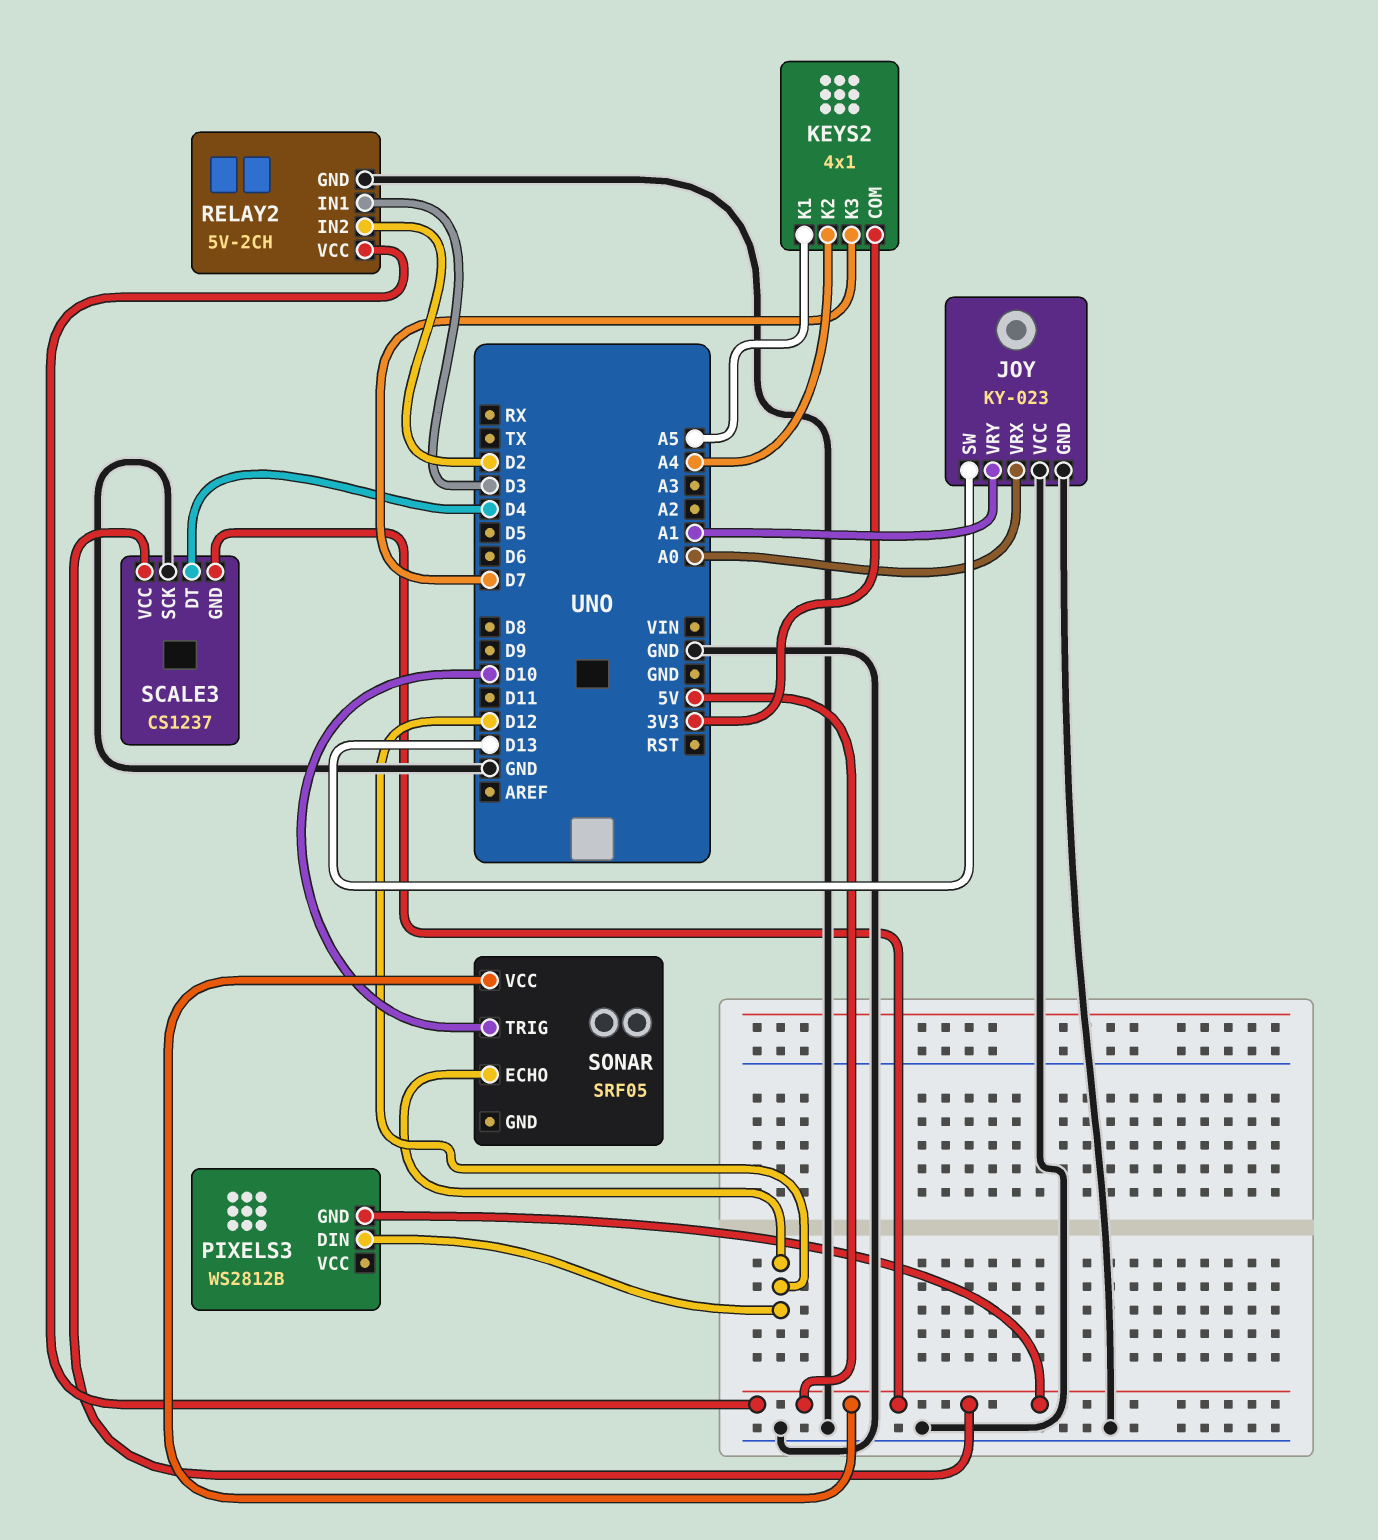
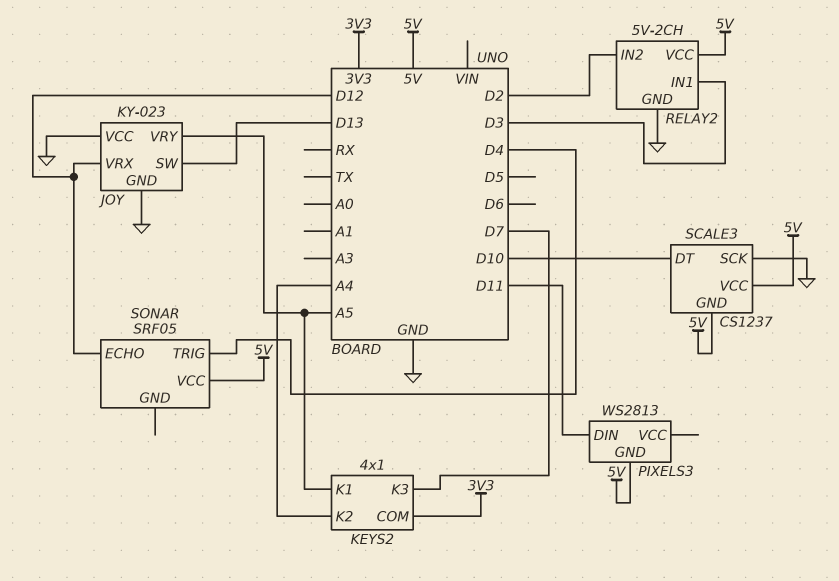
JOY pin VRX: A0 -> D12
JOY pin VRY: A1 -> A5
PIXELS3: WS2812B -> WS2813
PIXELS3 pin DIN: D12 -> D11
SCALE3 pin DT: D4 -> D10
SONAR pin TRIG: D10 -> D4

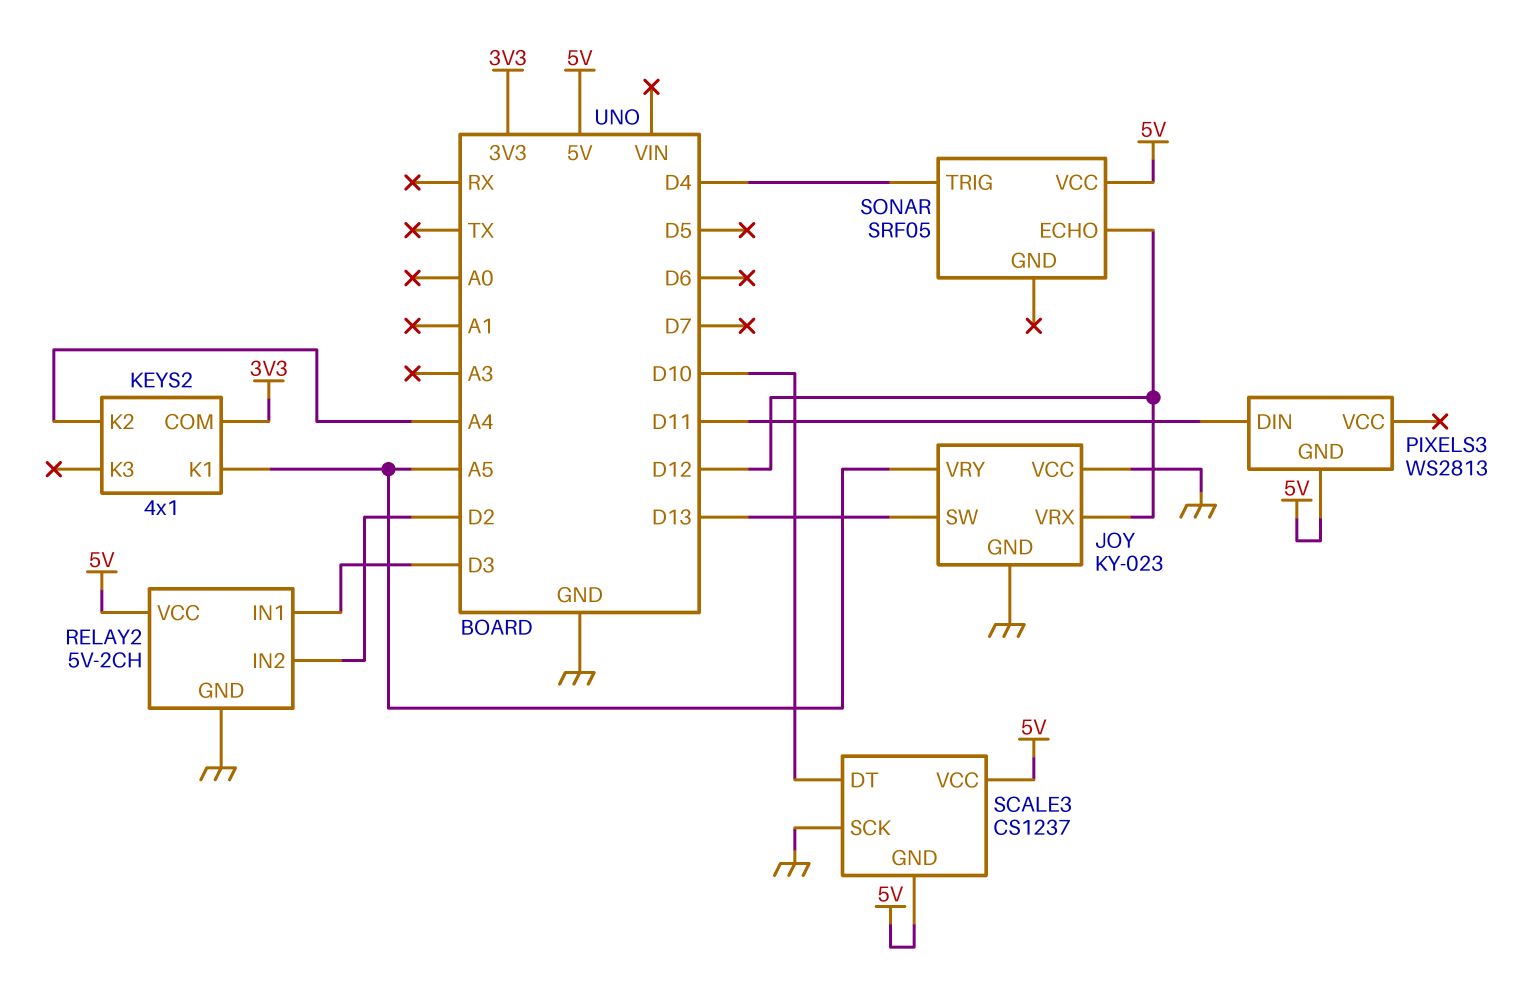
KEYS2 pin K3: D7 -> none

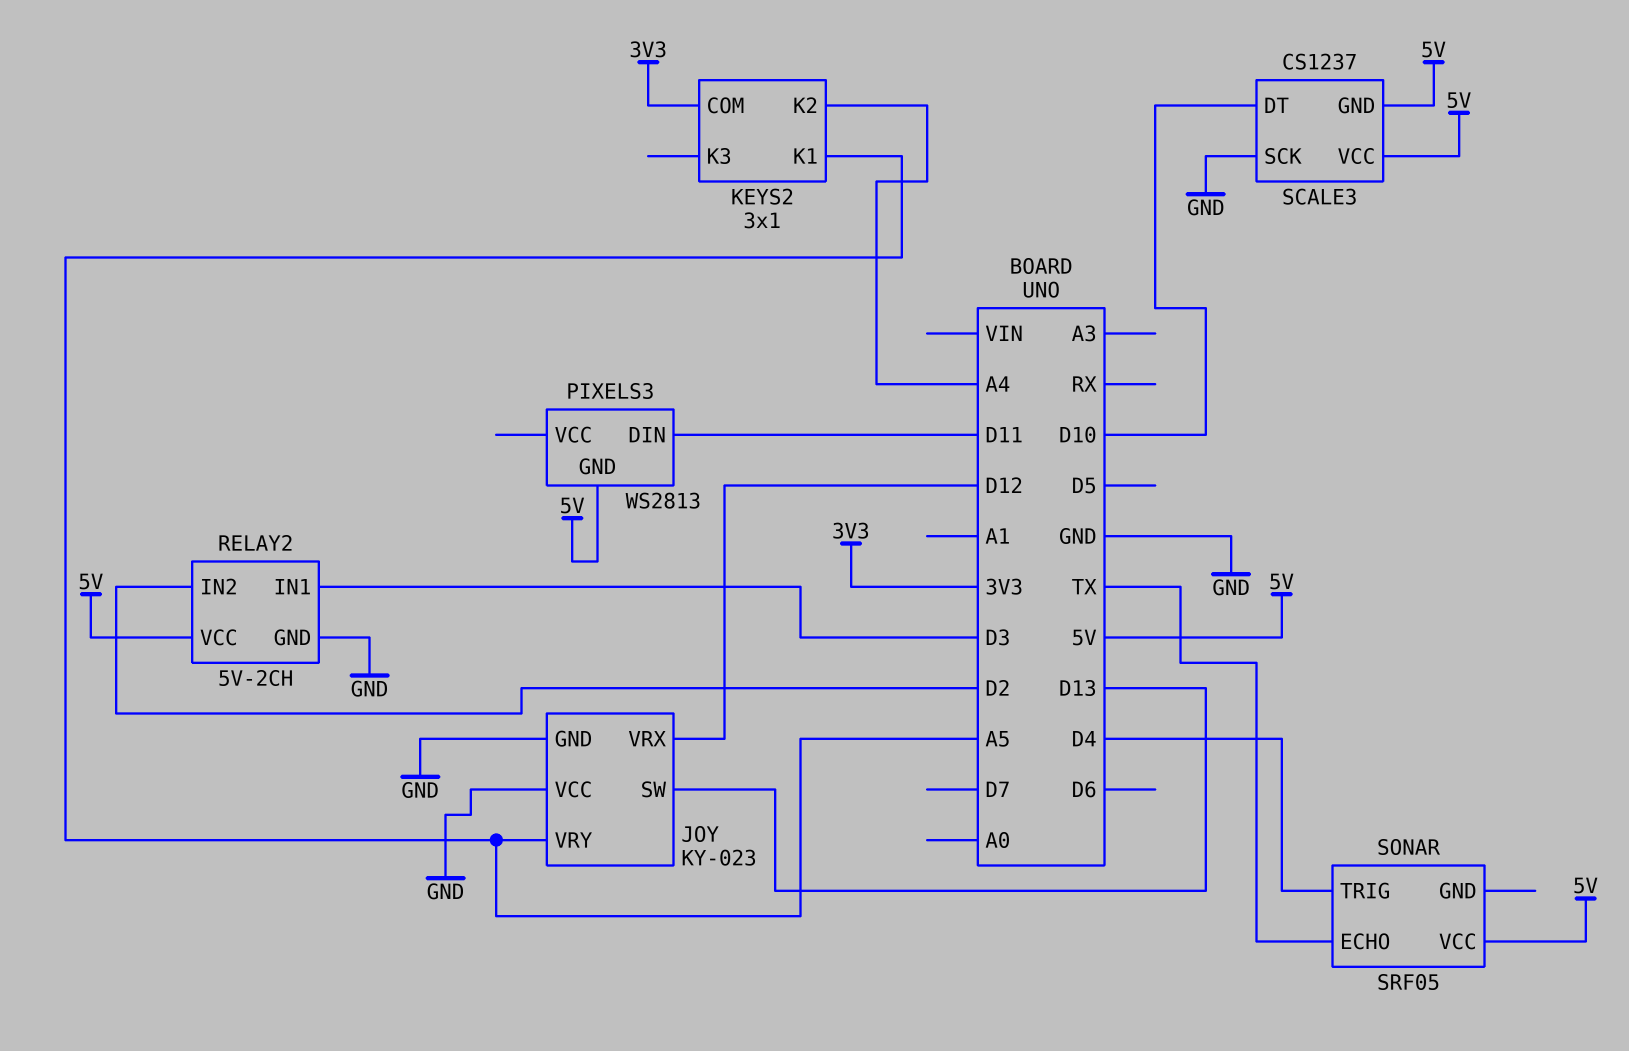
KEYS2: 4x1 -> 3x1
SONAR pin ECHO: D12 -> TX

